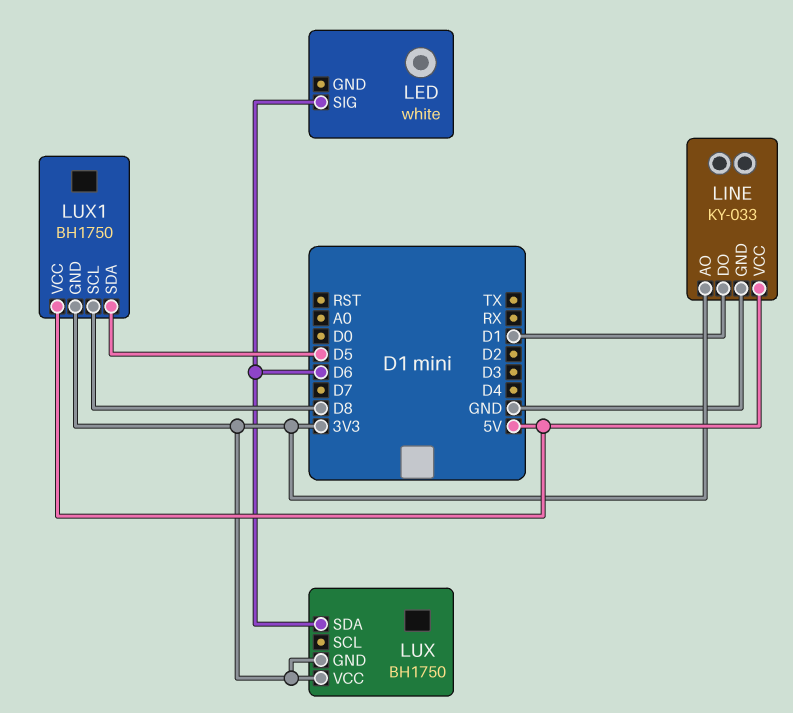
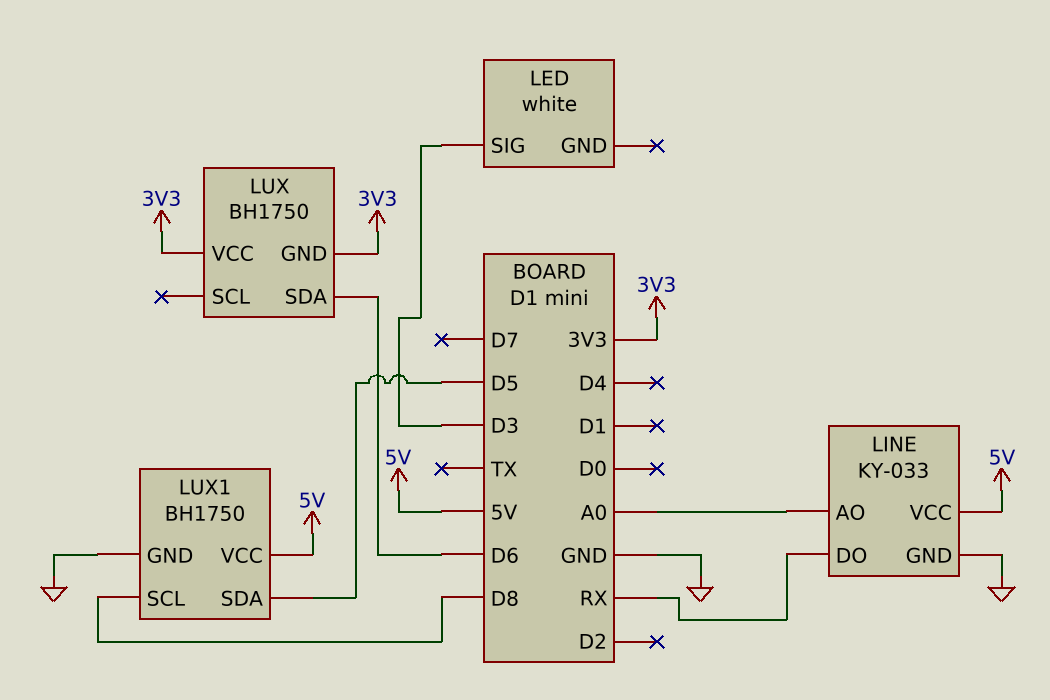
LED pin SIG: D6 -> D3
LINE pin AO: 3V3 -> A0
LINE pin DO: D1 -> RX
LUX1 pin GND: 3V3 -> GND

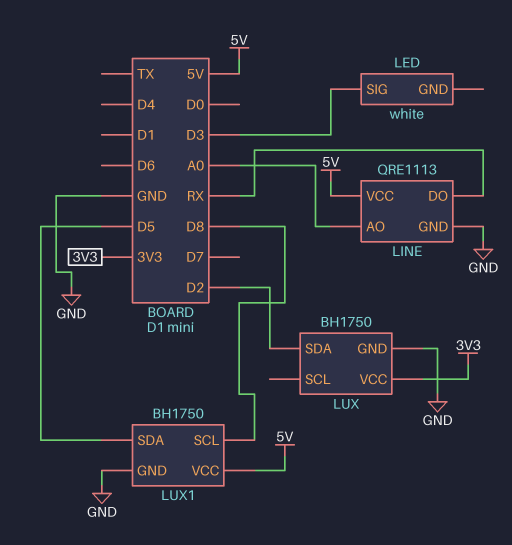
LINE: KY-033 -> QRE1113
LUX pin GND: 3V3 -> GND
LUX pin SDA: D6 -> D2

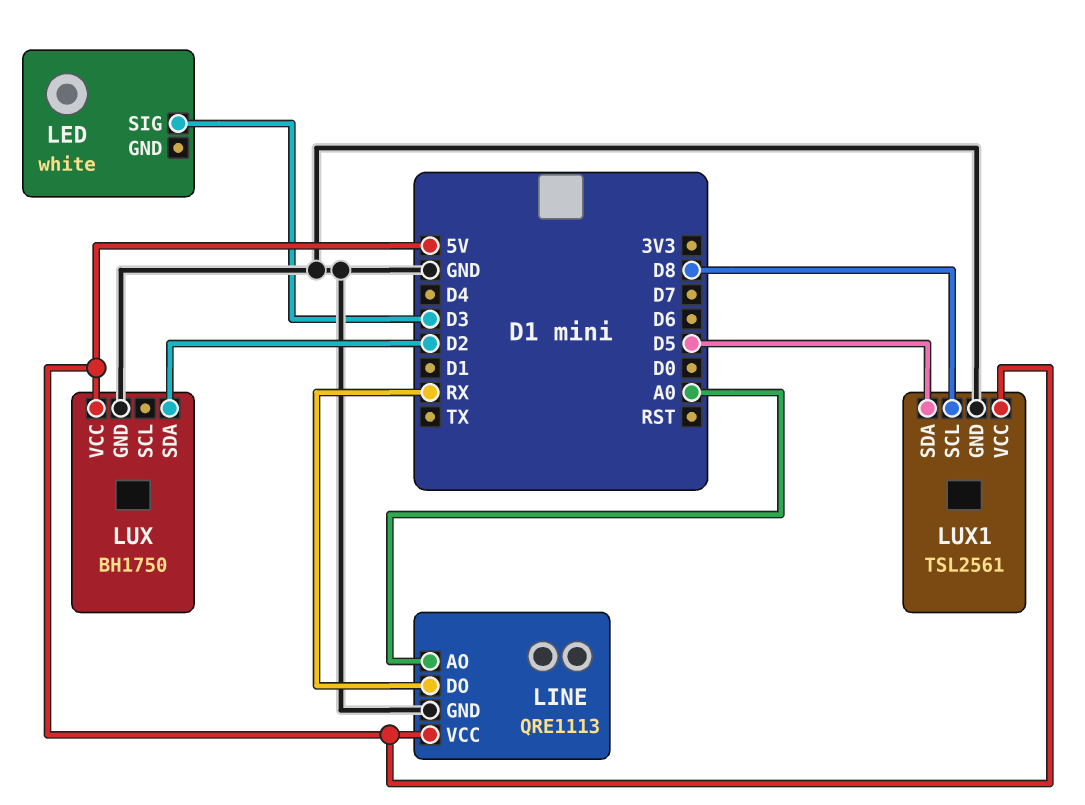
LUX pin VCC: 3V3 -> 5V
LUX1: BH1750 -> TSL2561

